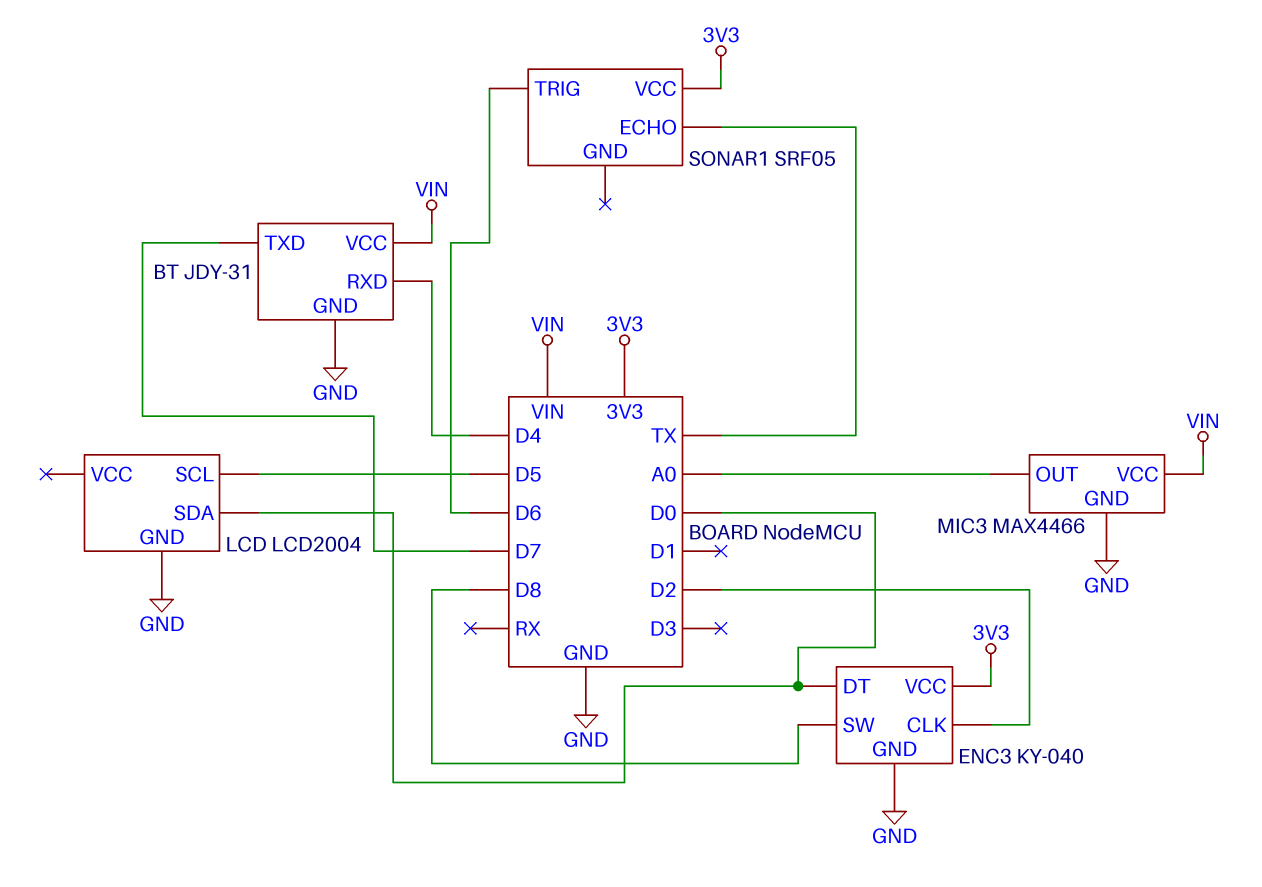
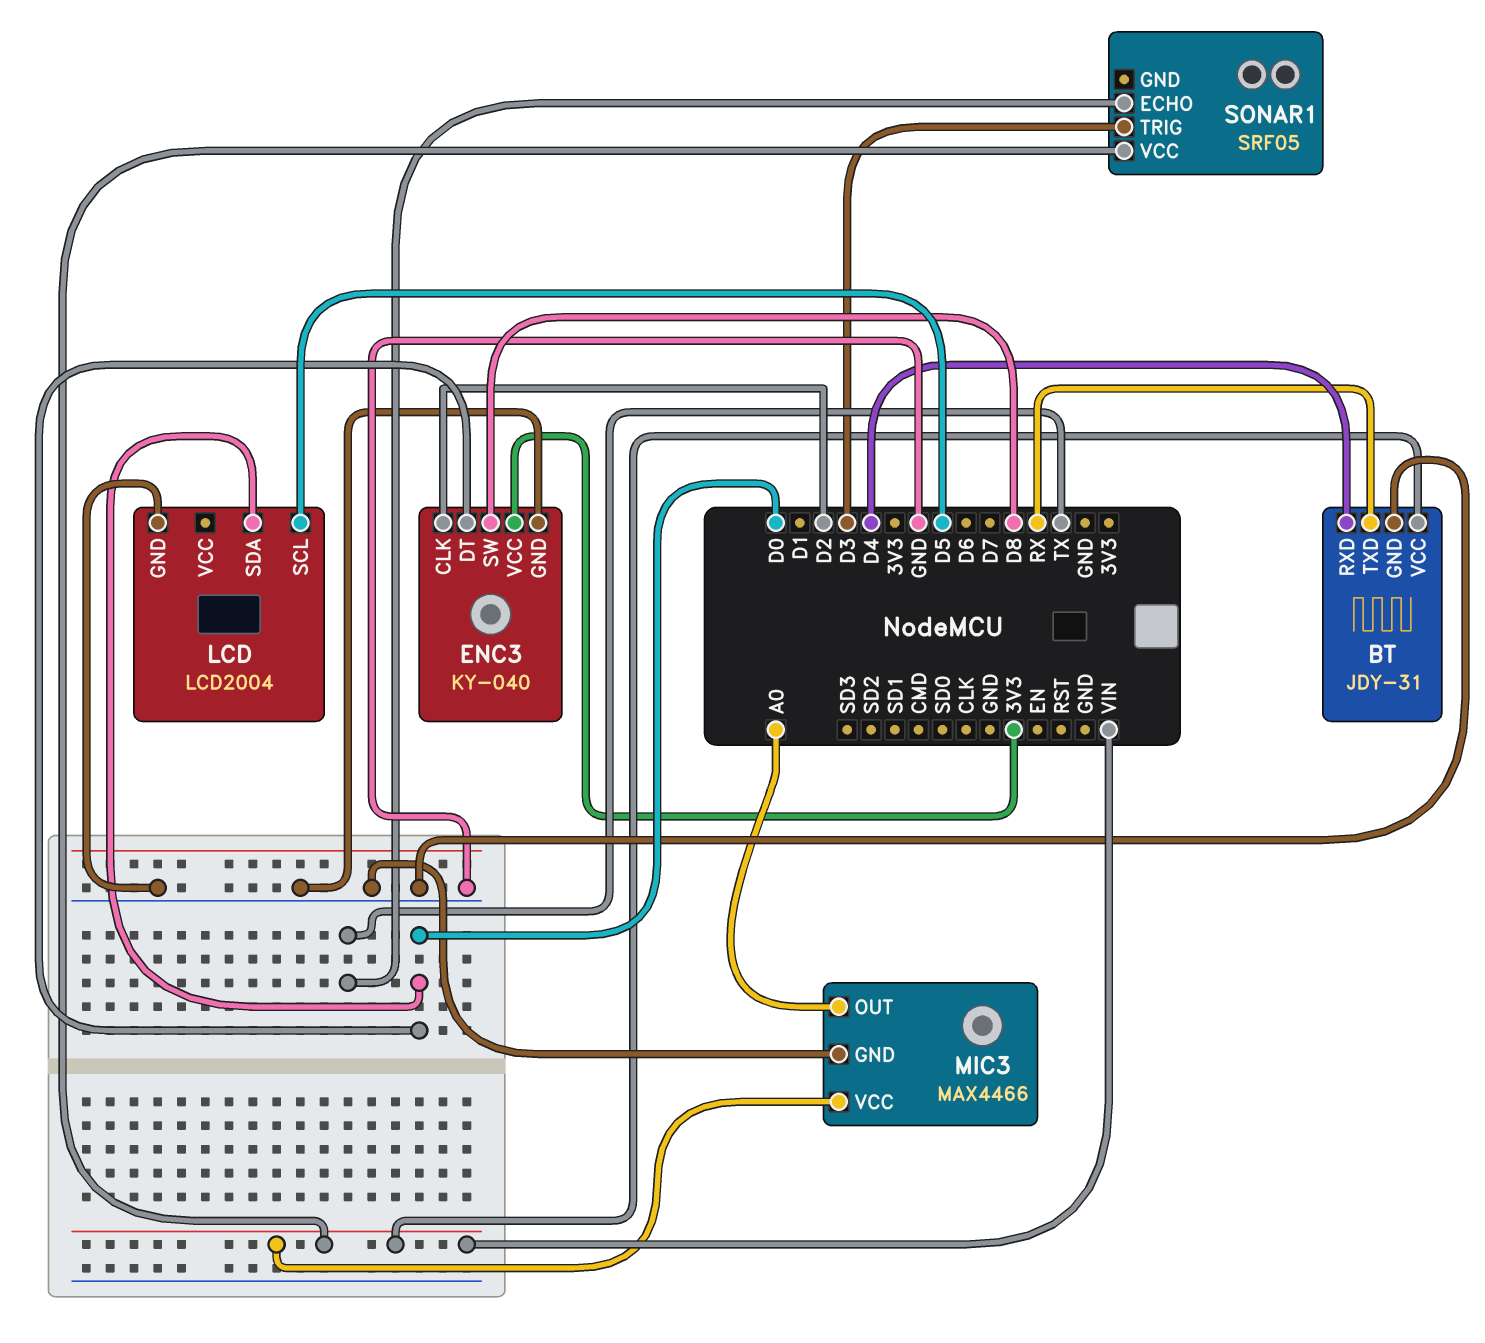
BT pin TXD: D7 -> RX
SONAR1 pin TRIG: D6 -> D3
SONAR1 pin VCC: 3V3 -> VIN

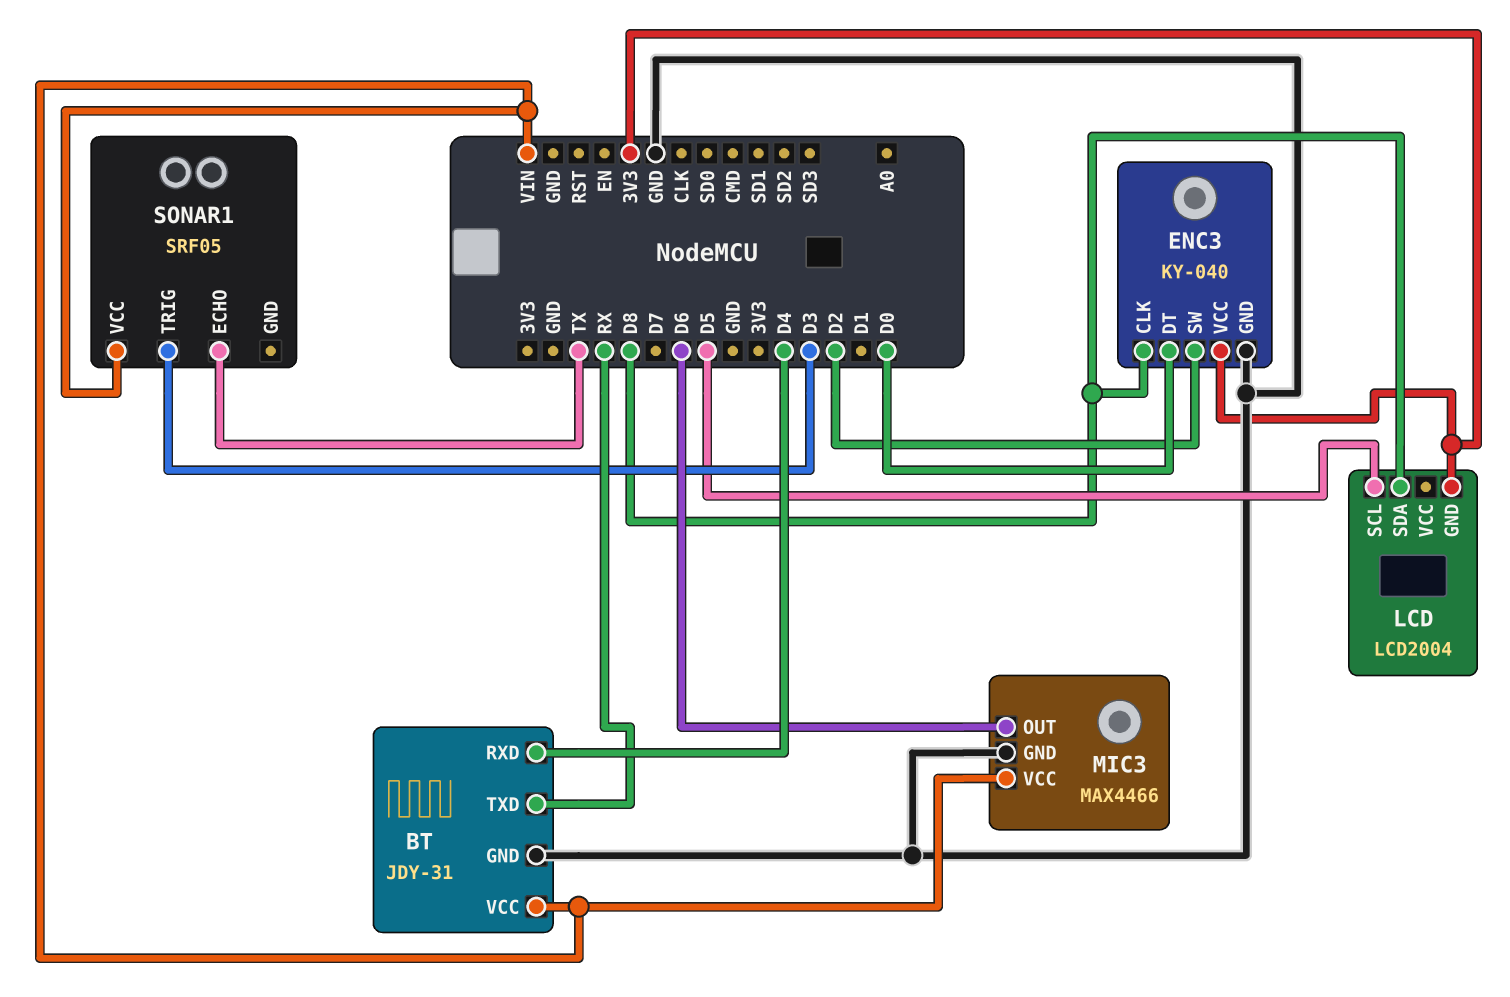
ENC3 pin CLK: D2 -> D8
ENC3 pin SW: D8 -> D2
LCD pin GND: GND -> 3V3
LCD pin SDA: D0 -> D8
MIC3 pin OUT: A0 -> D6

